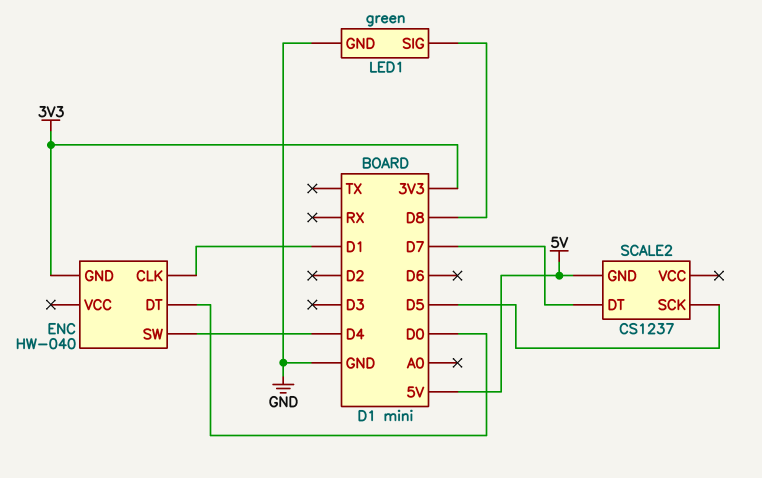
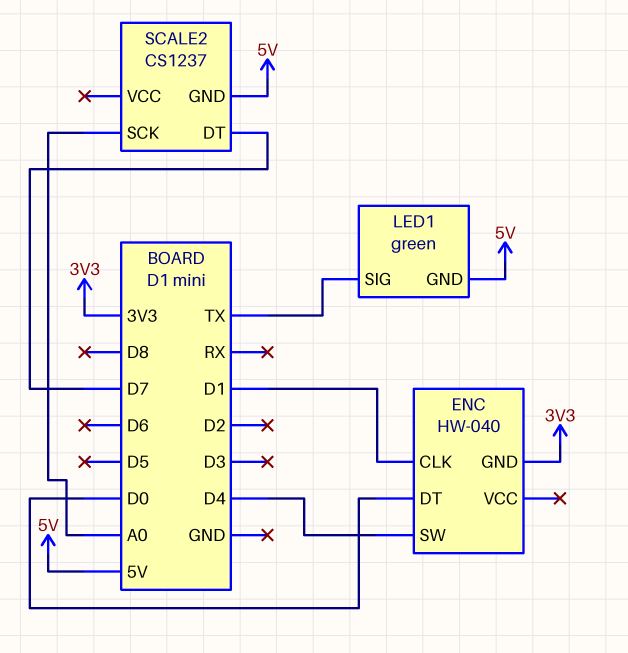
LED1 pin GND: GND -> 5V
LED1 pin SIG: D8 -> TX
SCALE2 pin SCK: D5 -> A0

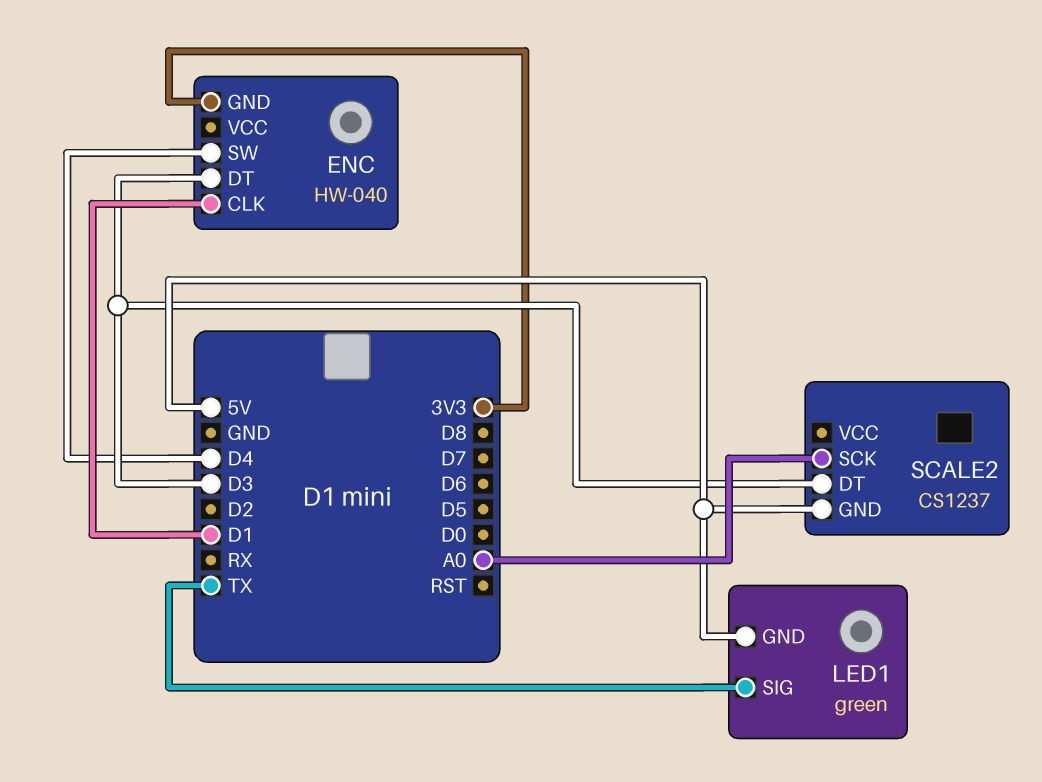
ENC pin DT: D0 -> D3
SCALE2 pin DT: D7 -> D3

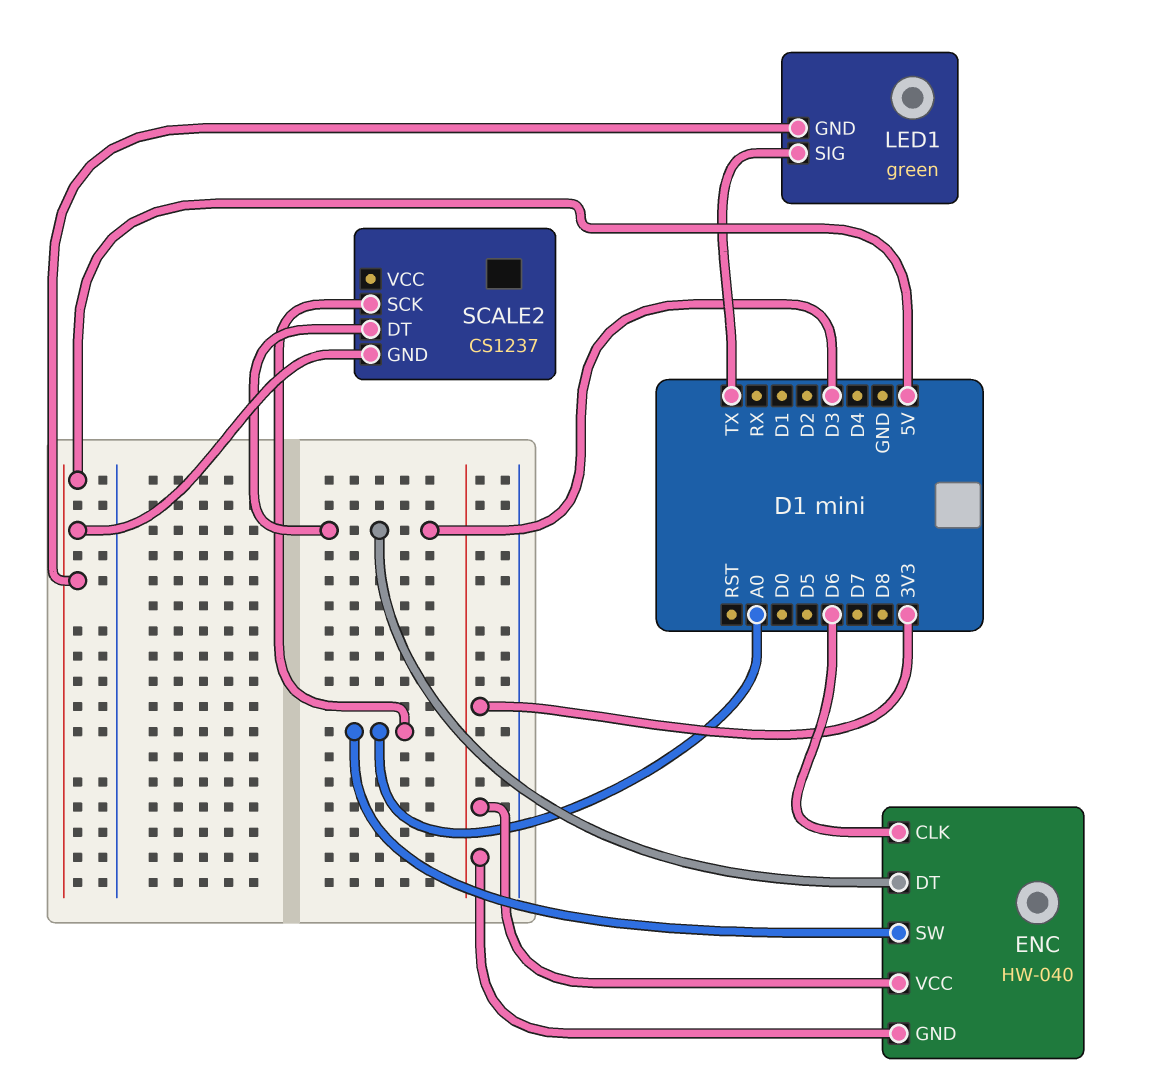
ENC pin CLK: D1 -> D6
ENC pin SW: D4 -> A0
ENC pin VCC: none -> 3V3

